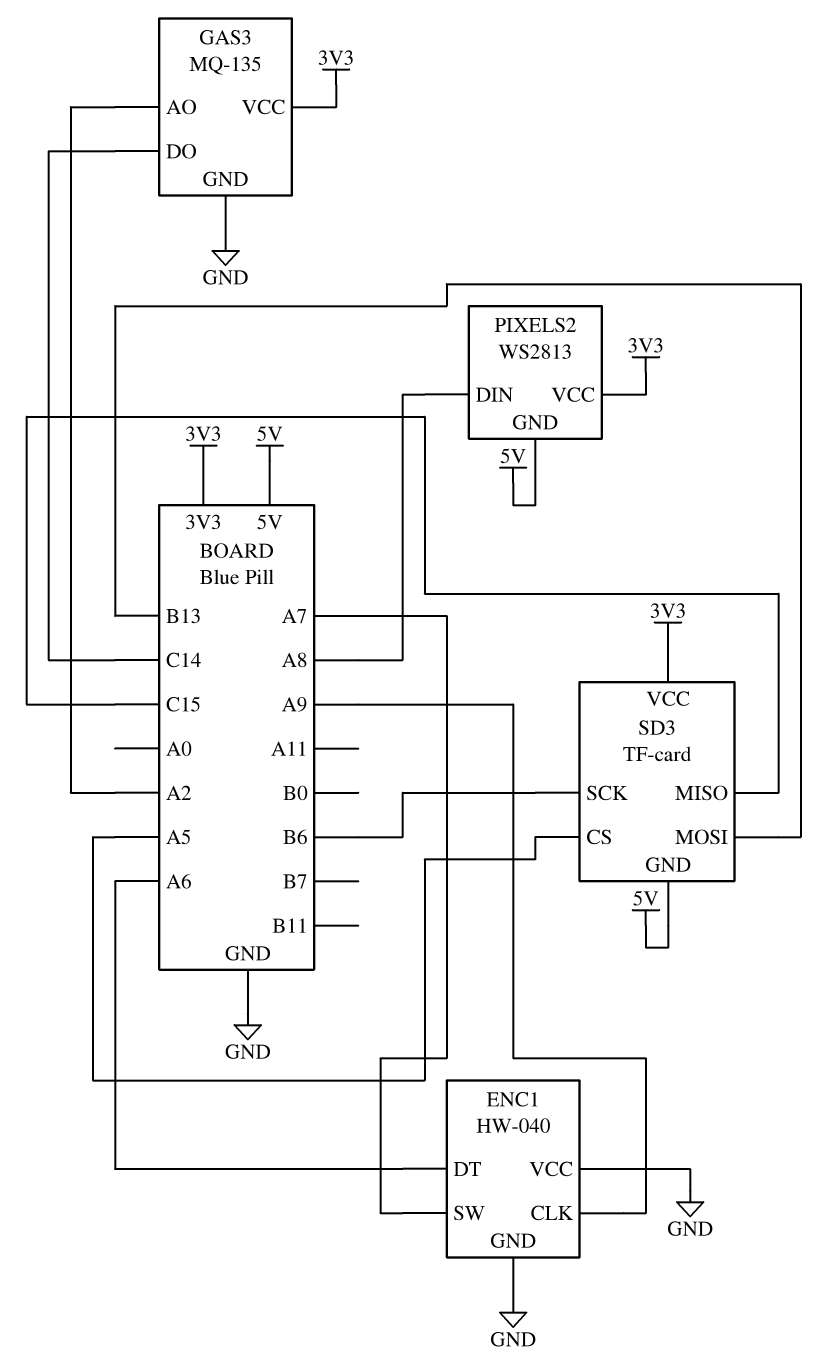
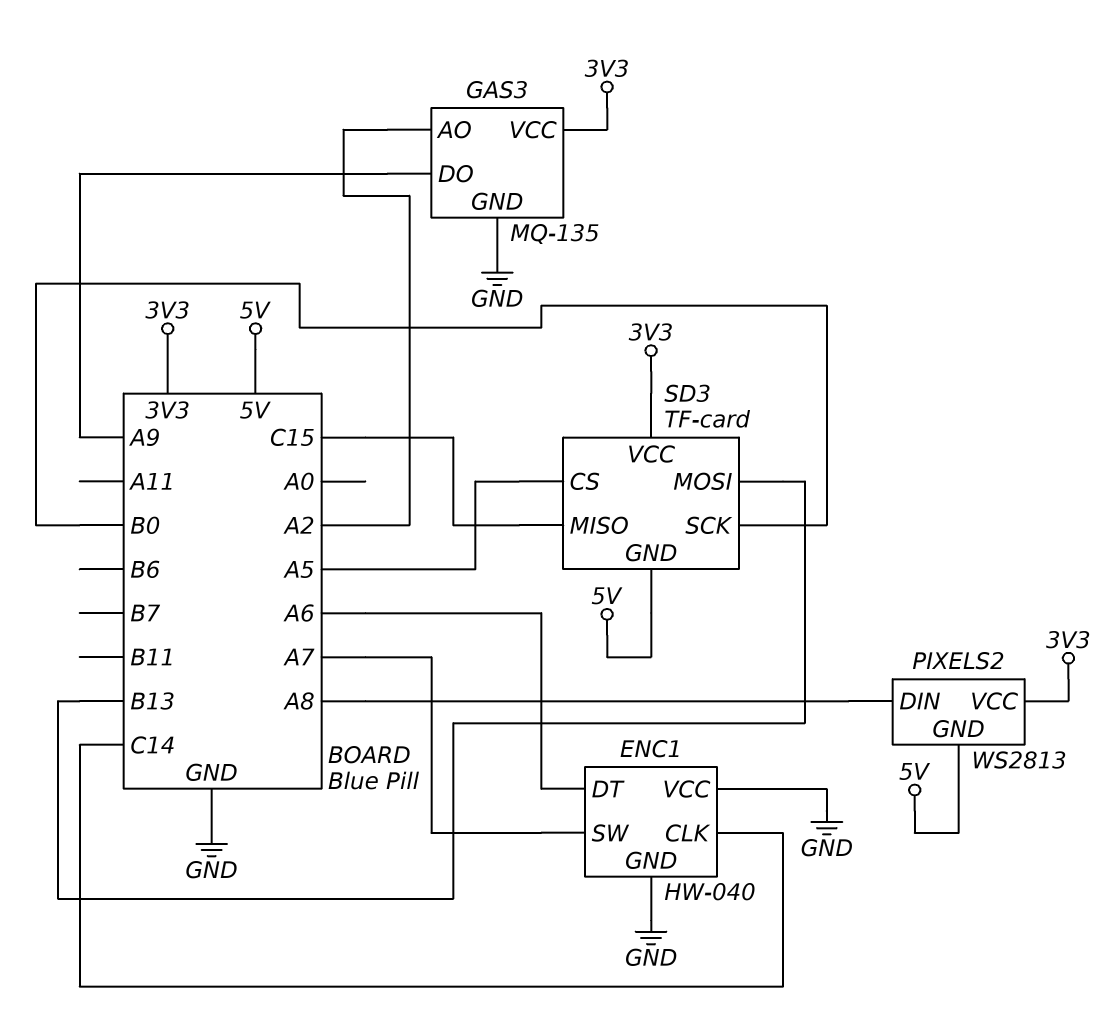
ENC1 pin CLK: A9 -> C14
GAS3 pin DO: C14 -> A9
SD3 pin SCK: B6 -> B0

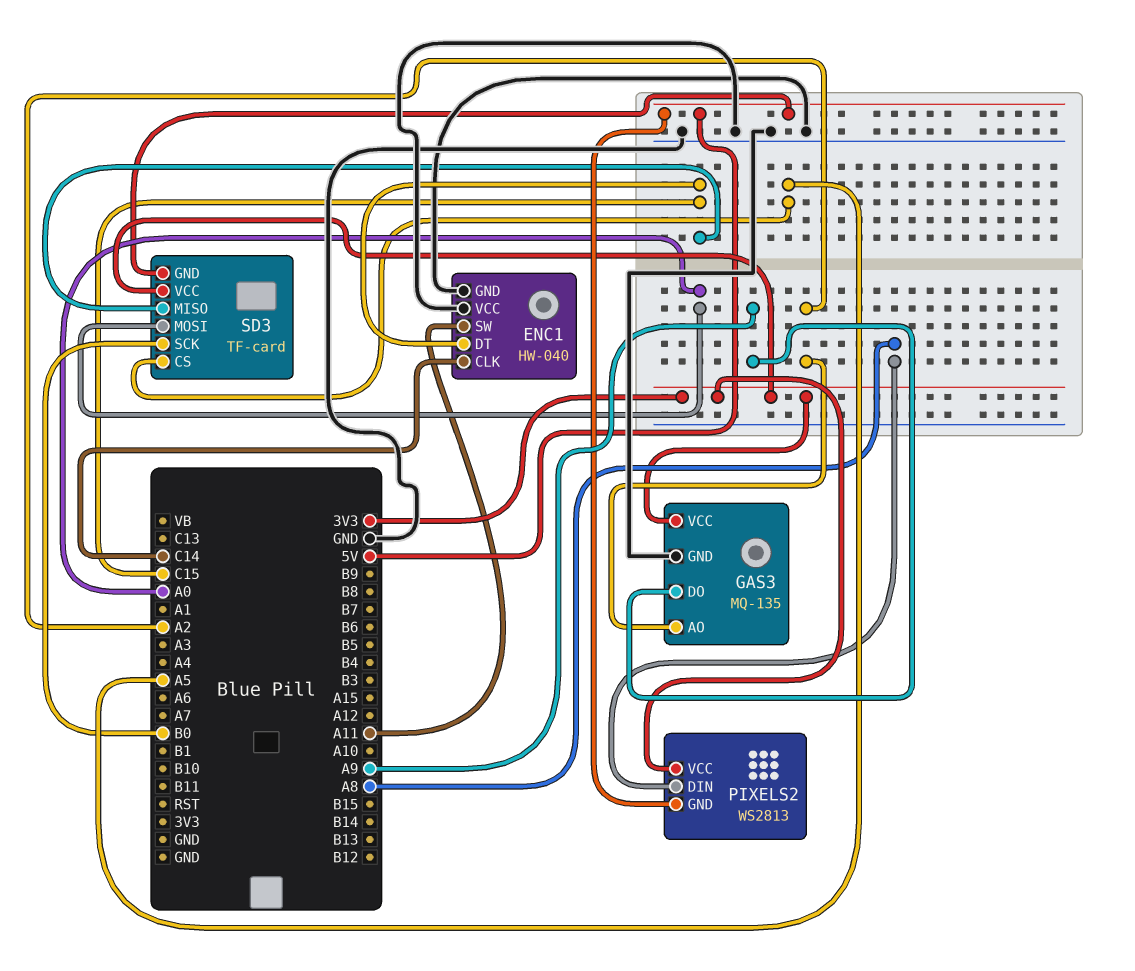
ENC1 pin DT: A6 -> C15
ENC1 pin SW: A7 -> A11
SD3 pin MOSI: B13 -> A0

